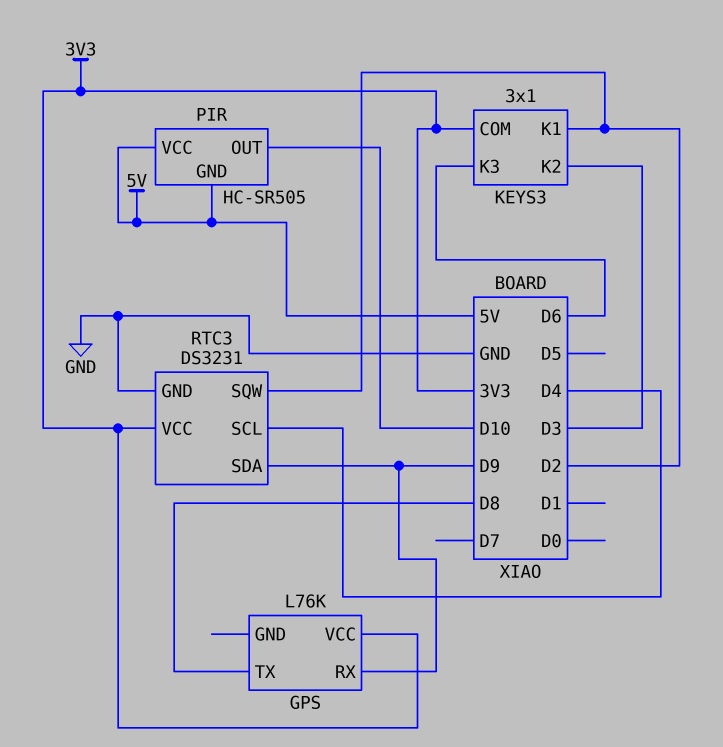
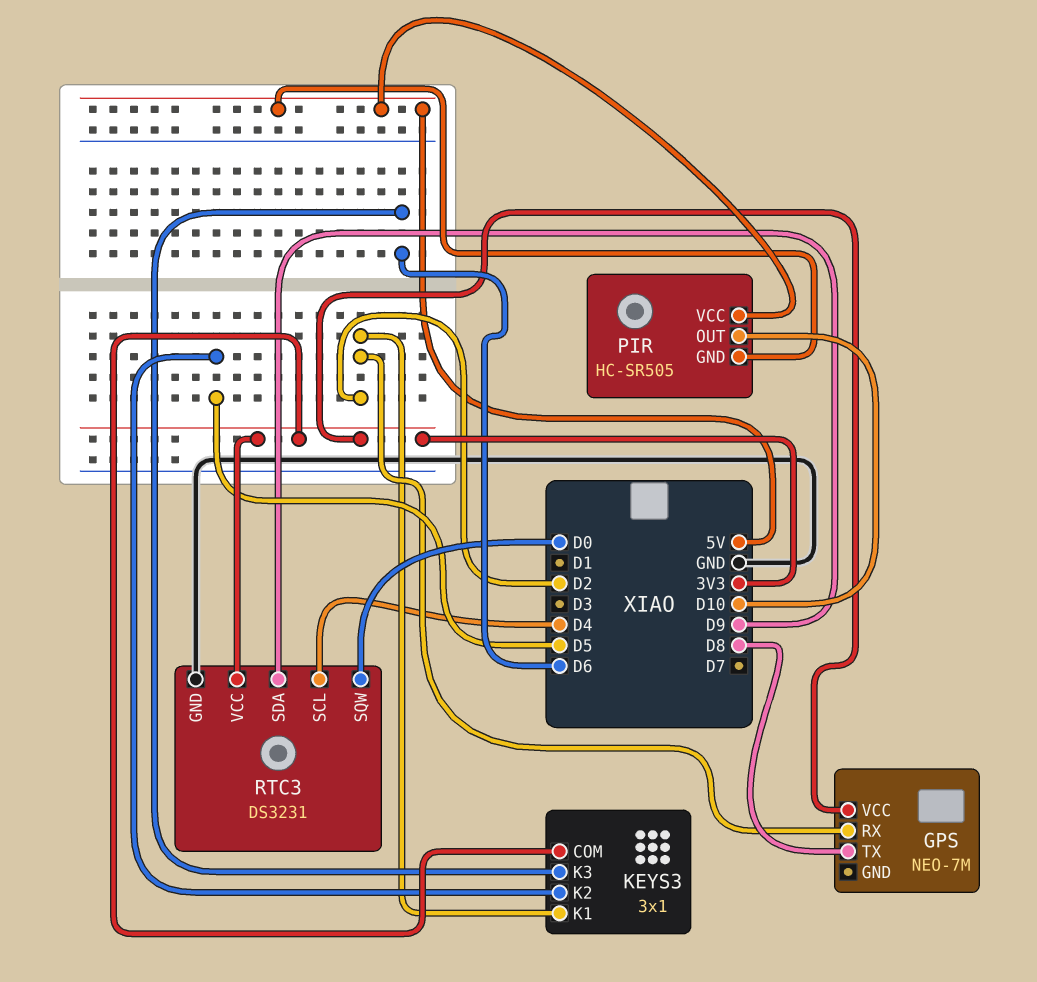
GPS: L76K -> NEO-7M
GPS pin RX: D9 -> D2
KEYS3 pin K2: D3 -> D5
RTC3 pin SQW: D2 -> D0

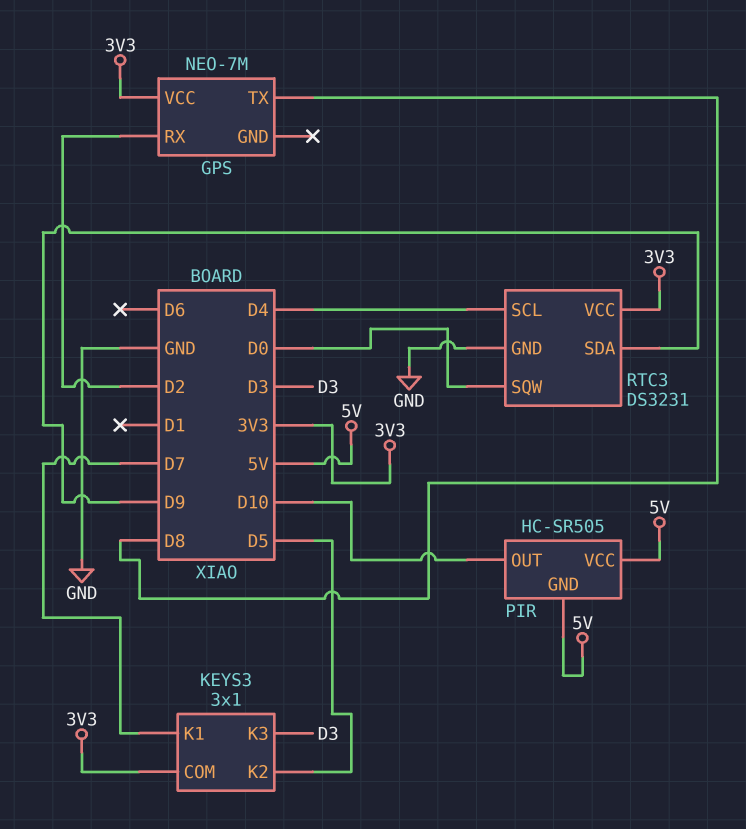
KEYS3 pin K1: D2 -> D7
KEYS3 pin K3: D6 -> D3

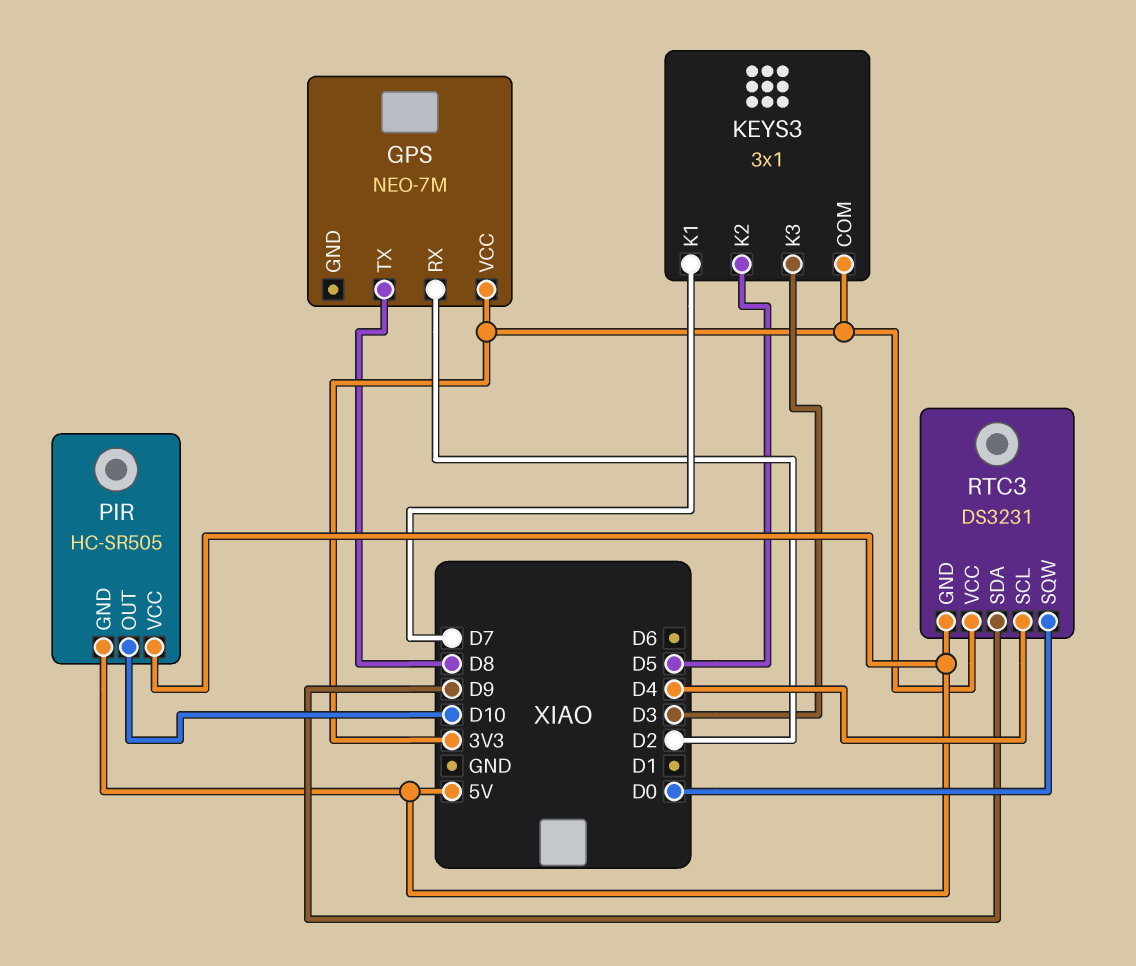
RTC3 pin GND: GND -> 5V

